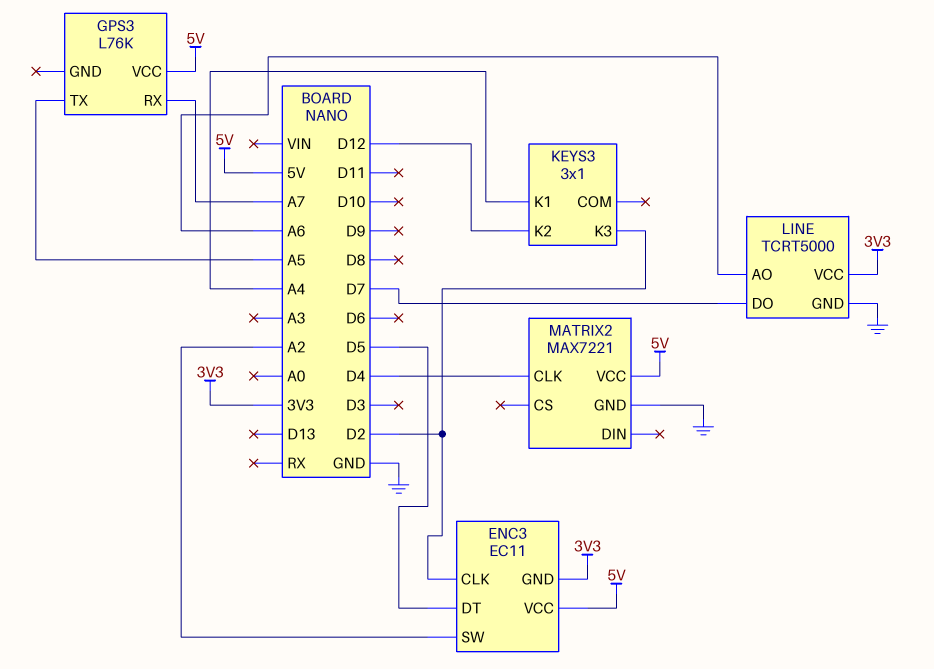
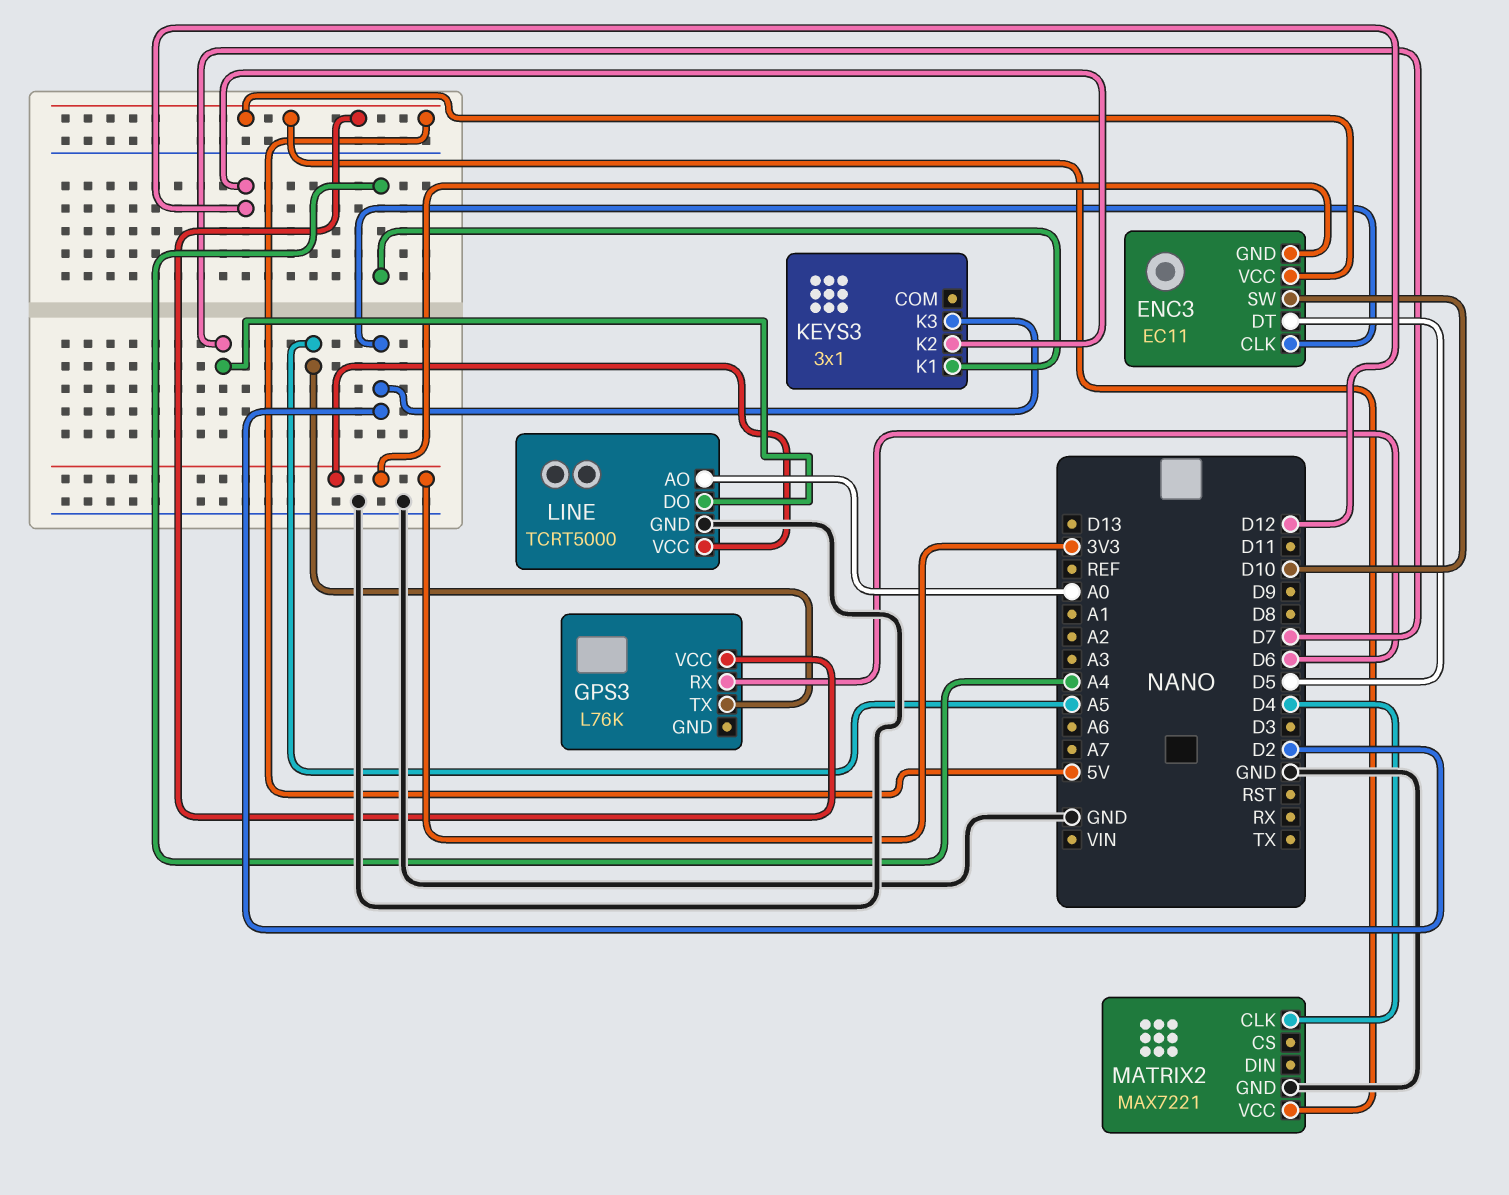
ENC3 pin SW: A2 -> D10
GPS3 pin RX: A7 -> D6
LINE pin AO: A6 -> A0

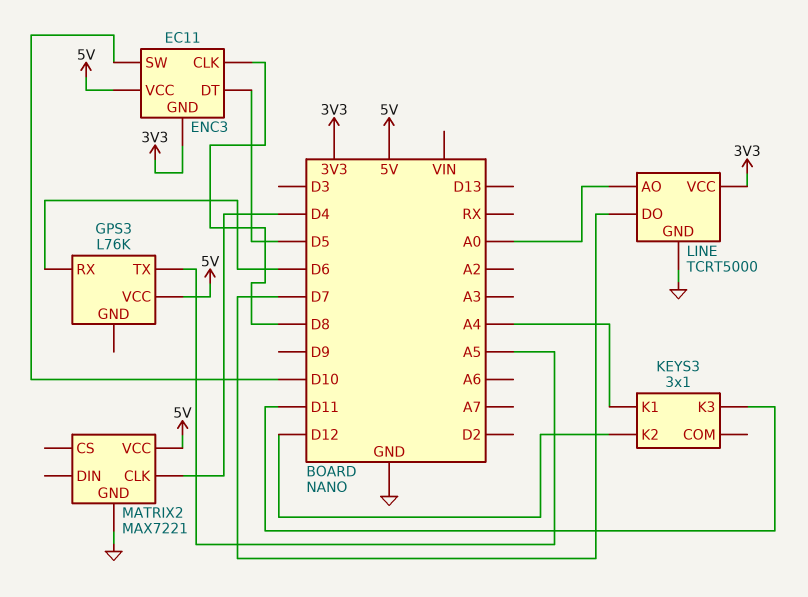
ENC3 pin CLK: D2 -> D8
KEYS3 pin K3: D2 -> D11

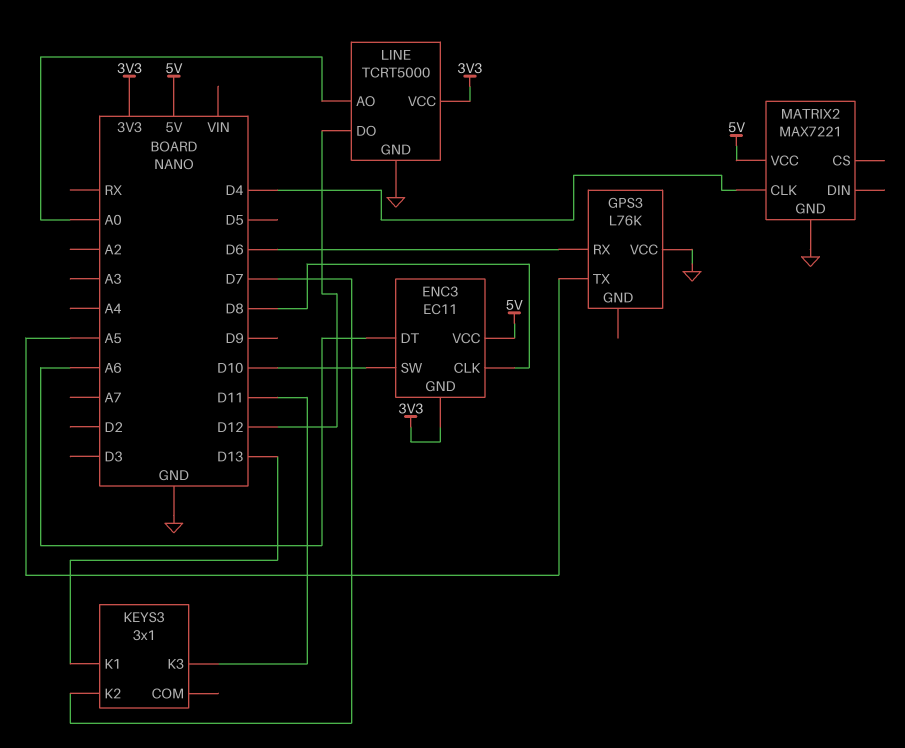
ENC3 pin DT: D5 -> A6
GPS3 pin VCC: 5V -> GND
KEYS3 pin K1: A4 -> D13
KEYS3 pin K2: D12 -> D7
LINE pin DO: D7 -> D12

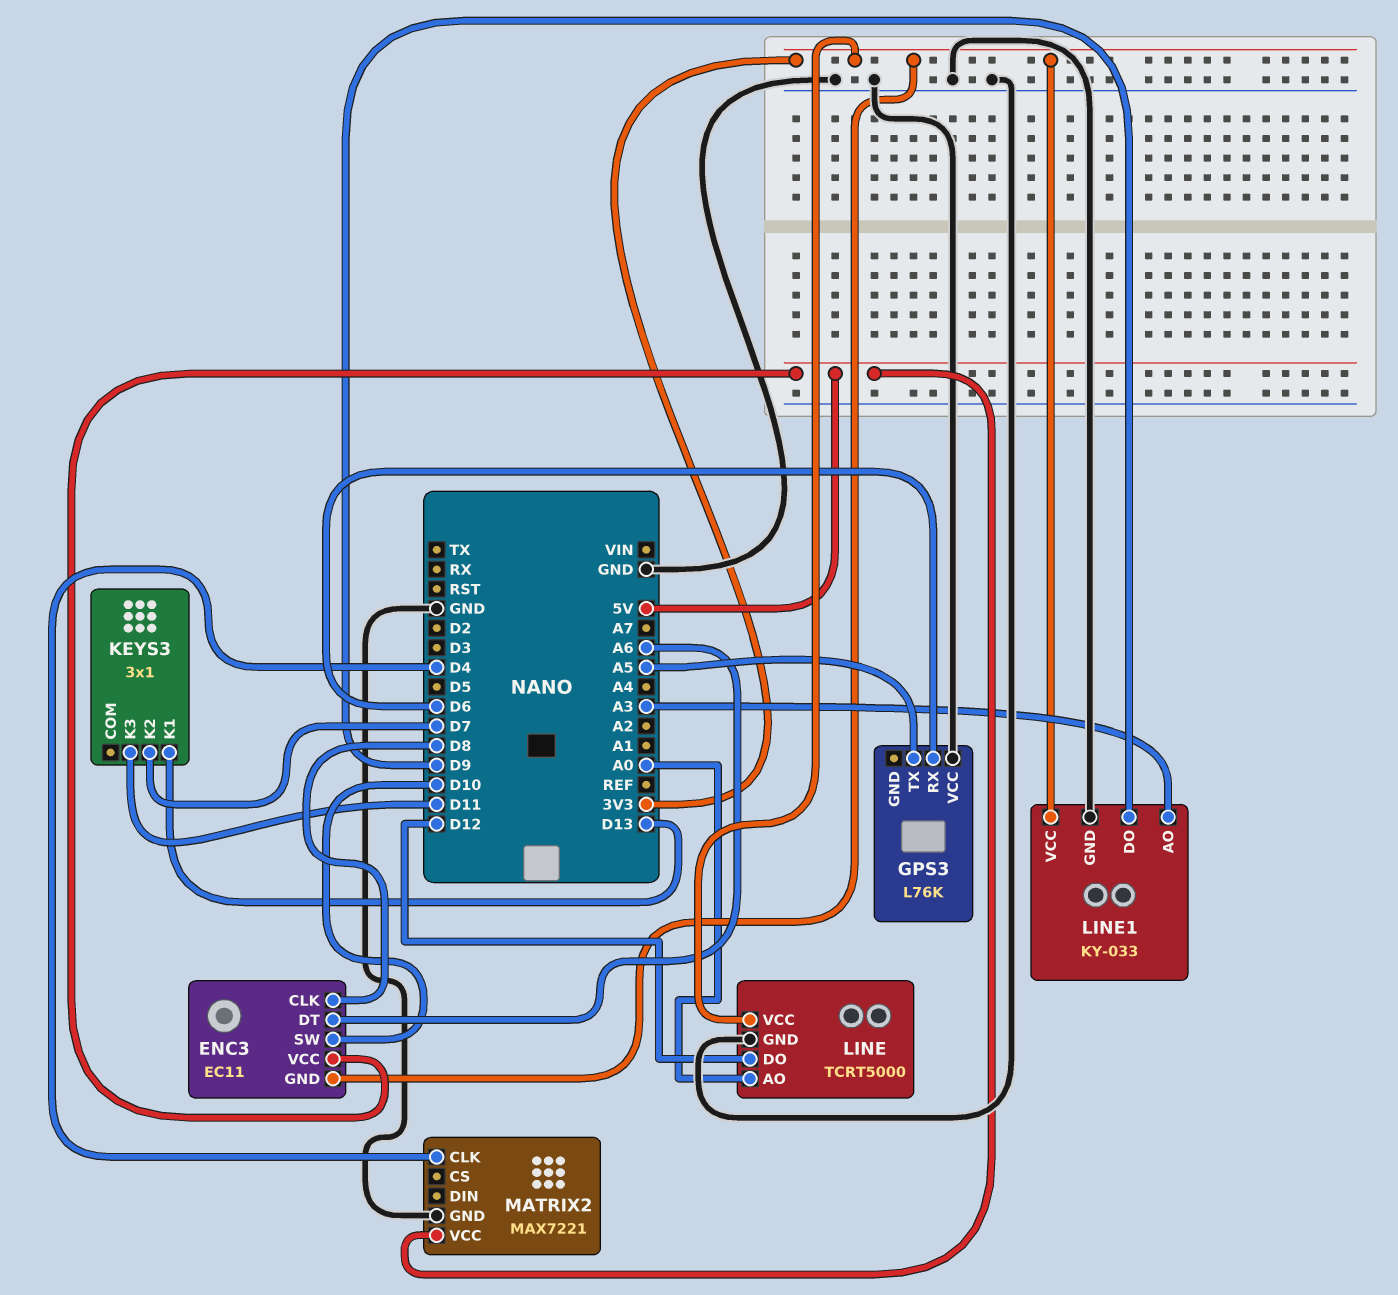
LINE1: none -> KY-033
LINE1 pin AO: none -> A3
LINE1 pin DO: none -> D9
LINE1 pin GND: none -> GND
LINE1 pin VCC: none -> 3V3

